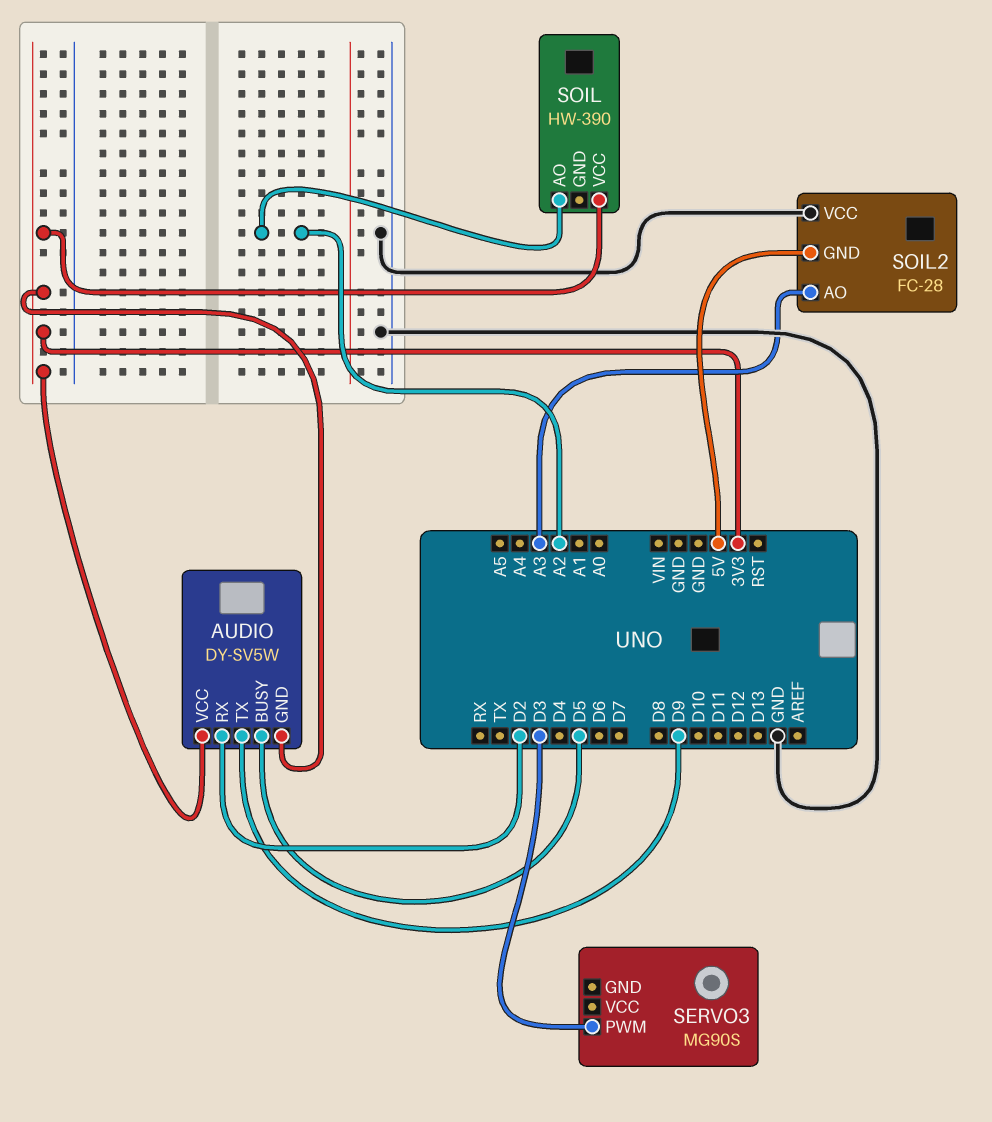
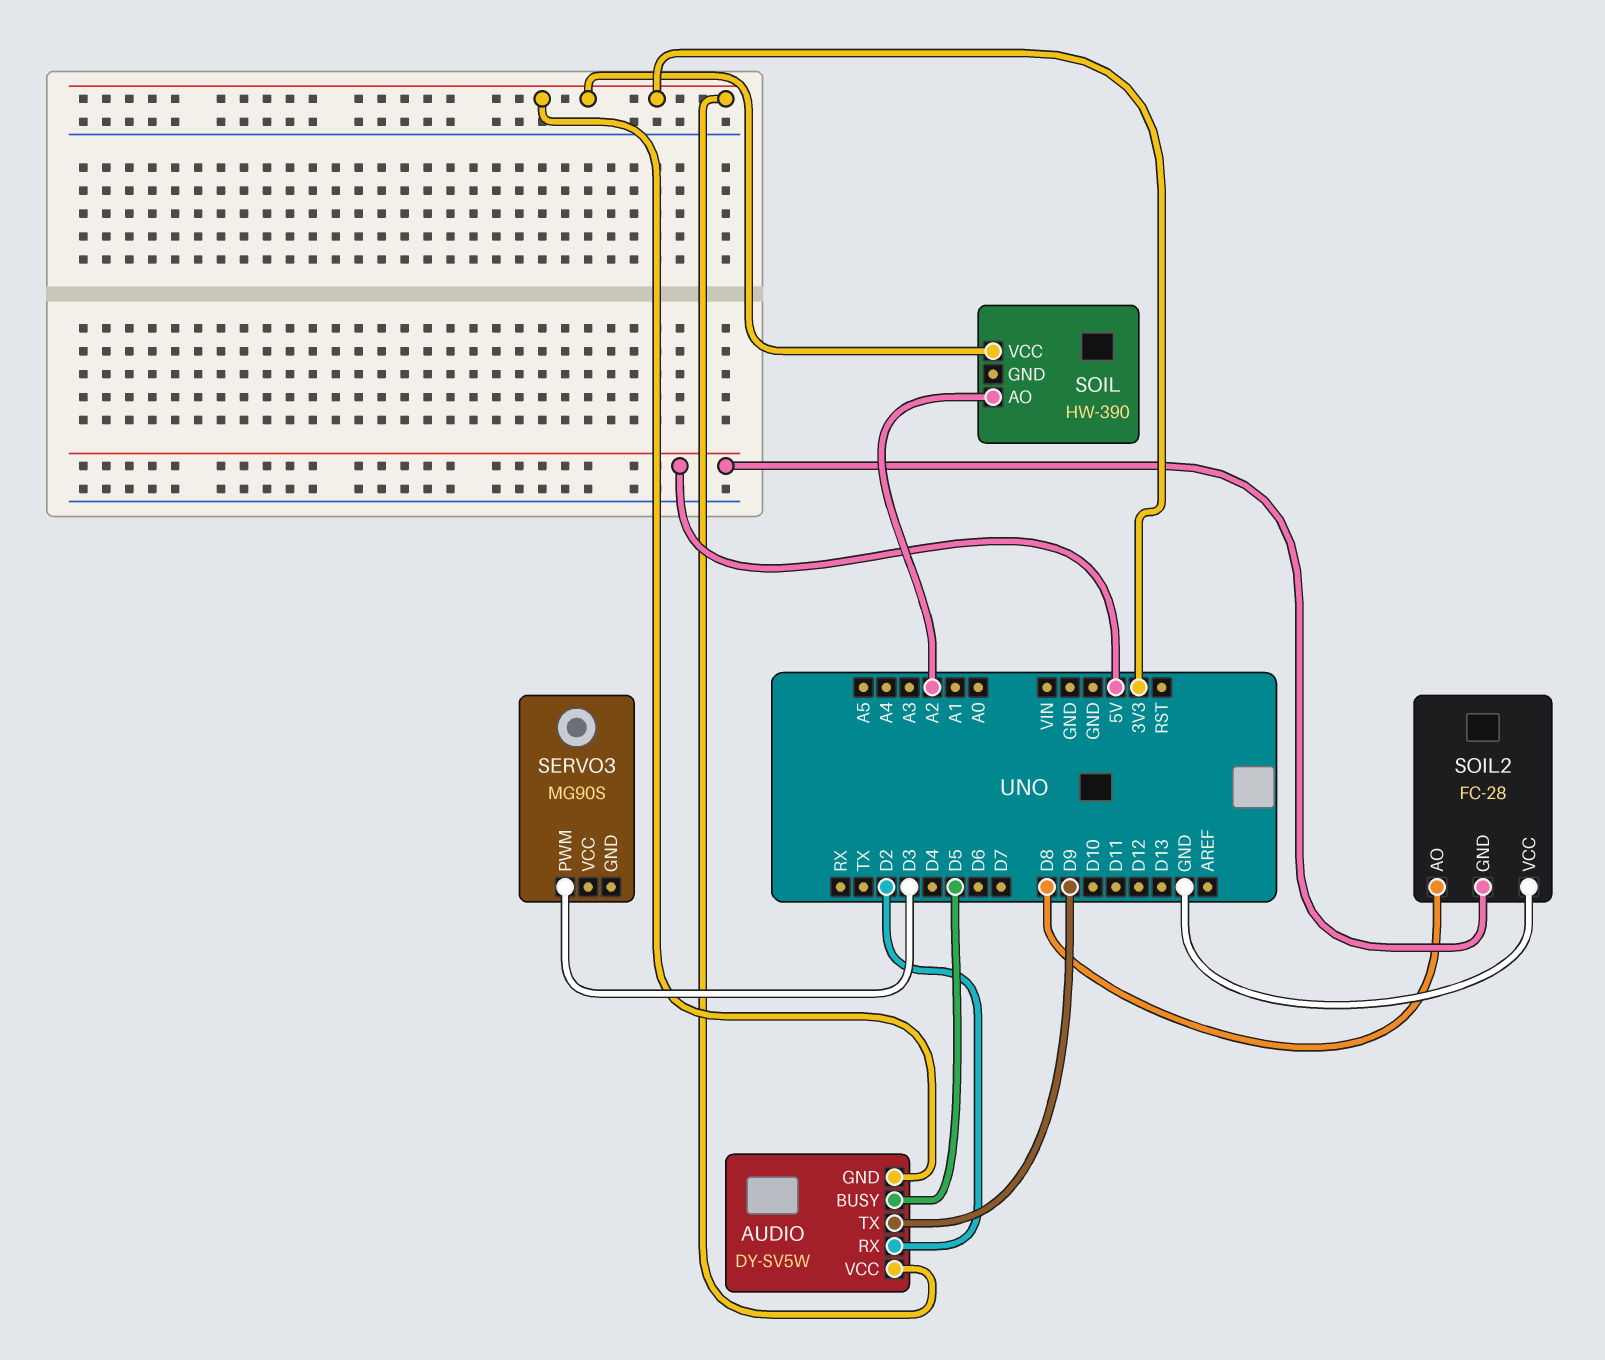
SOIL2 pin AO: A3 -> D8

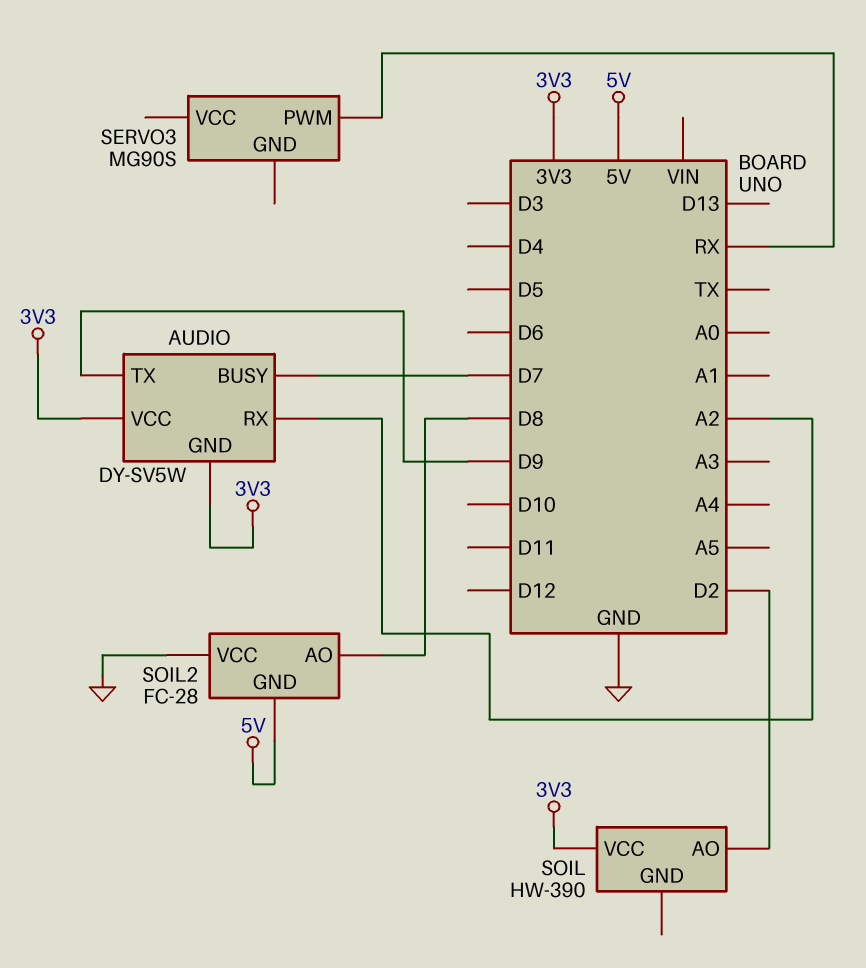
AUDIO pin BUSY: D5 -> D7
AUDIO pin RX: D2 -> A2
SERVO3 pin PWM: D3 -> RX
SOIL pin AO: A2 -> D2

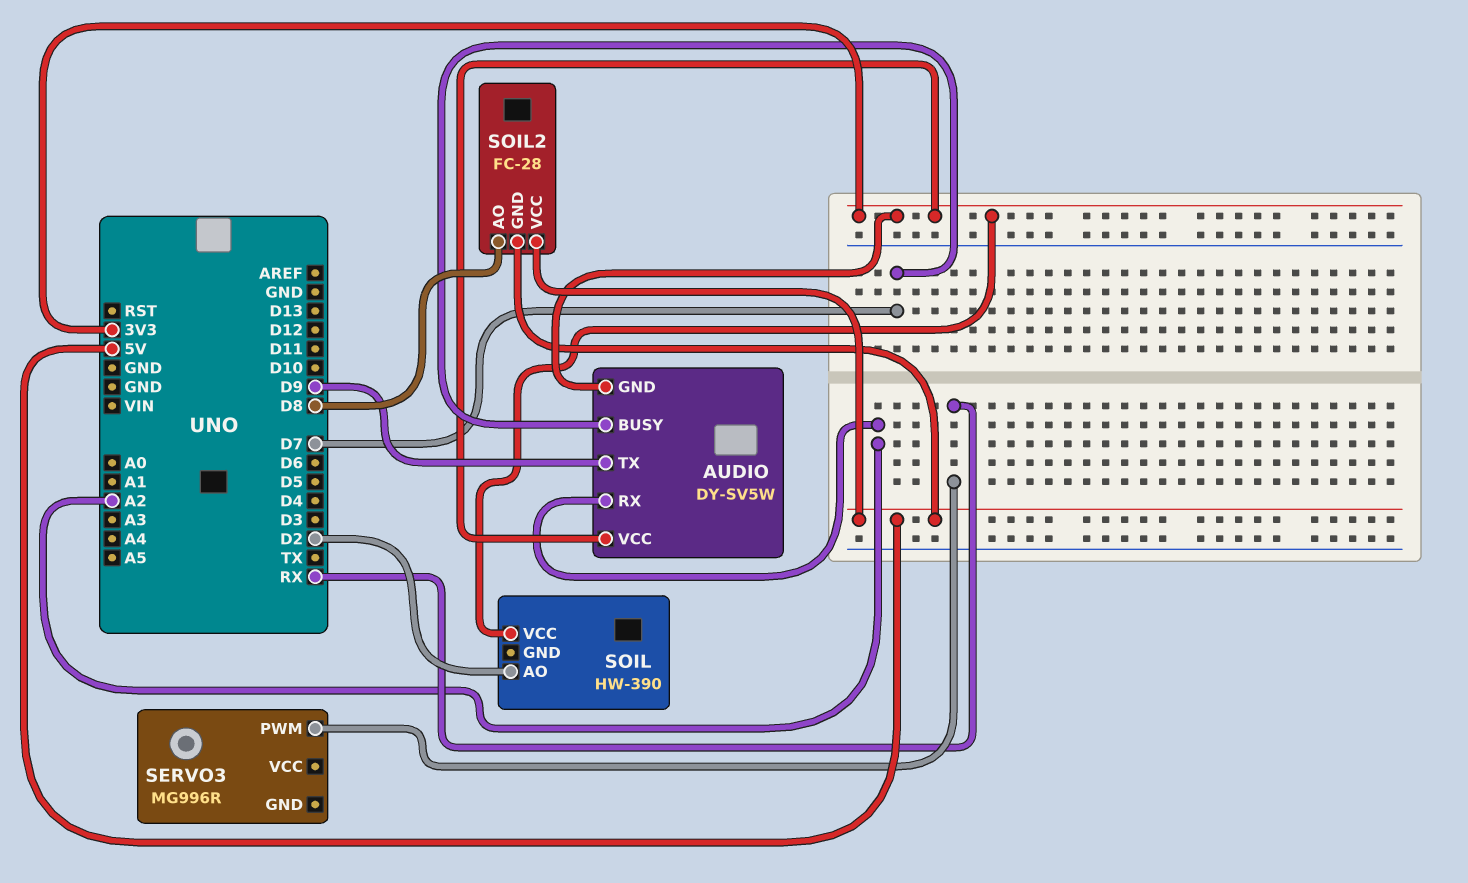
SERVO3: MG90S -> MG996R
SOIL2 pin VCC: GND -> 5V

